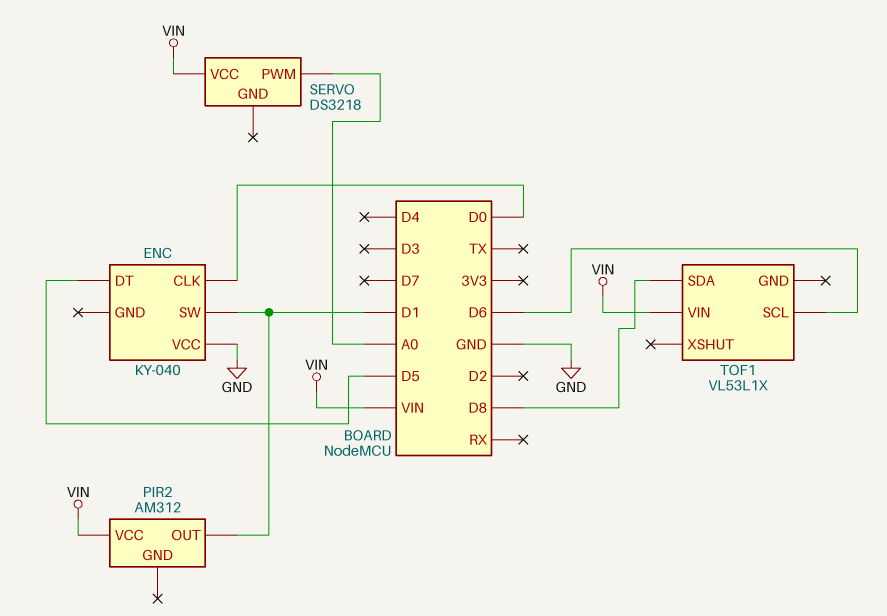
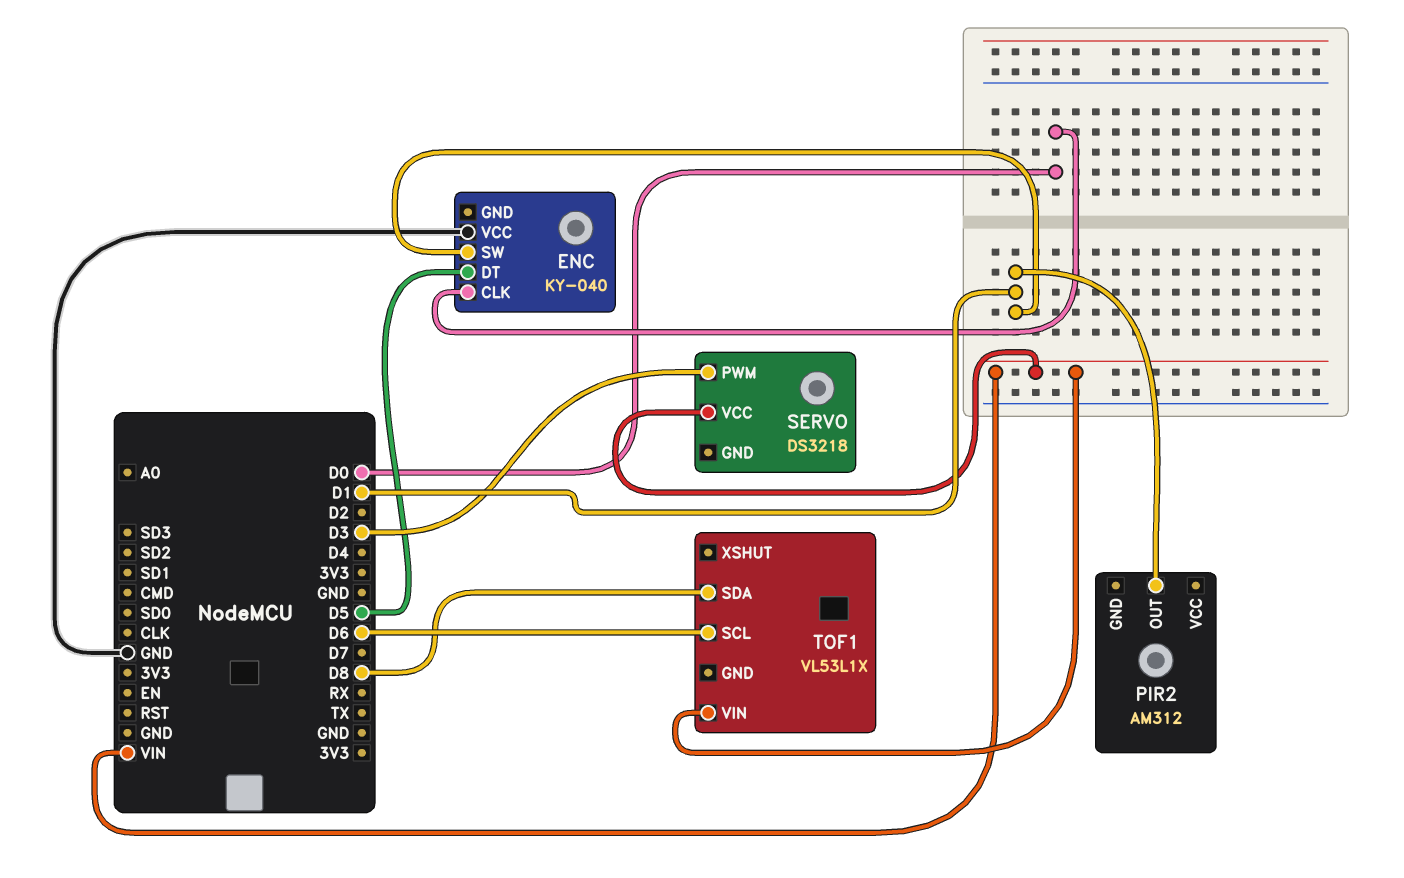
PIR2 pin VCC: VIN -> none
SERVO pin PWM: A0 -> D3

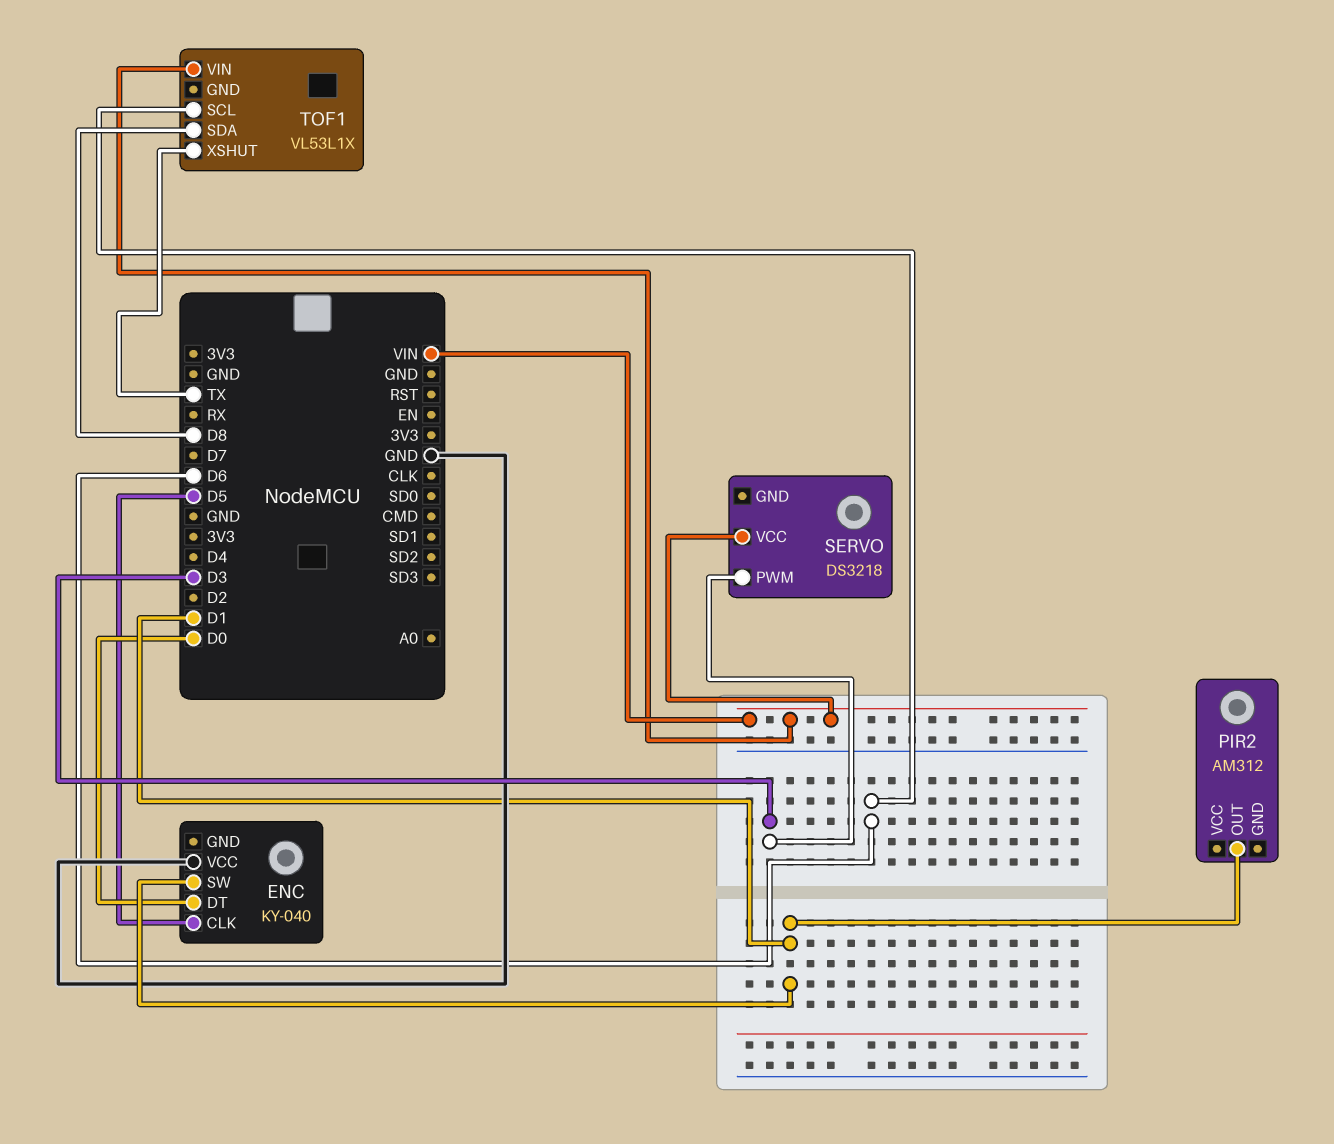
ENC pin CLK: D0 -> D5
ENC pin DT: D5 -> D0
TOF1 pin XSHUT: none -> TX

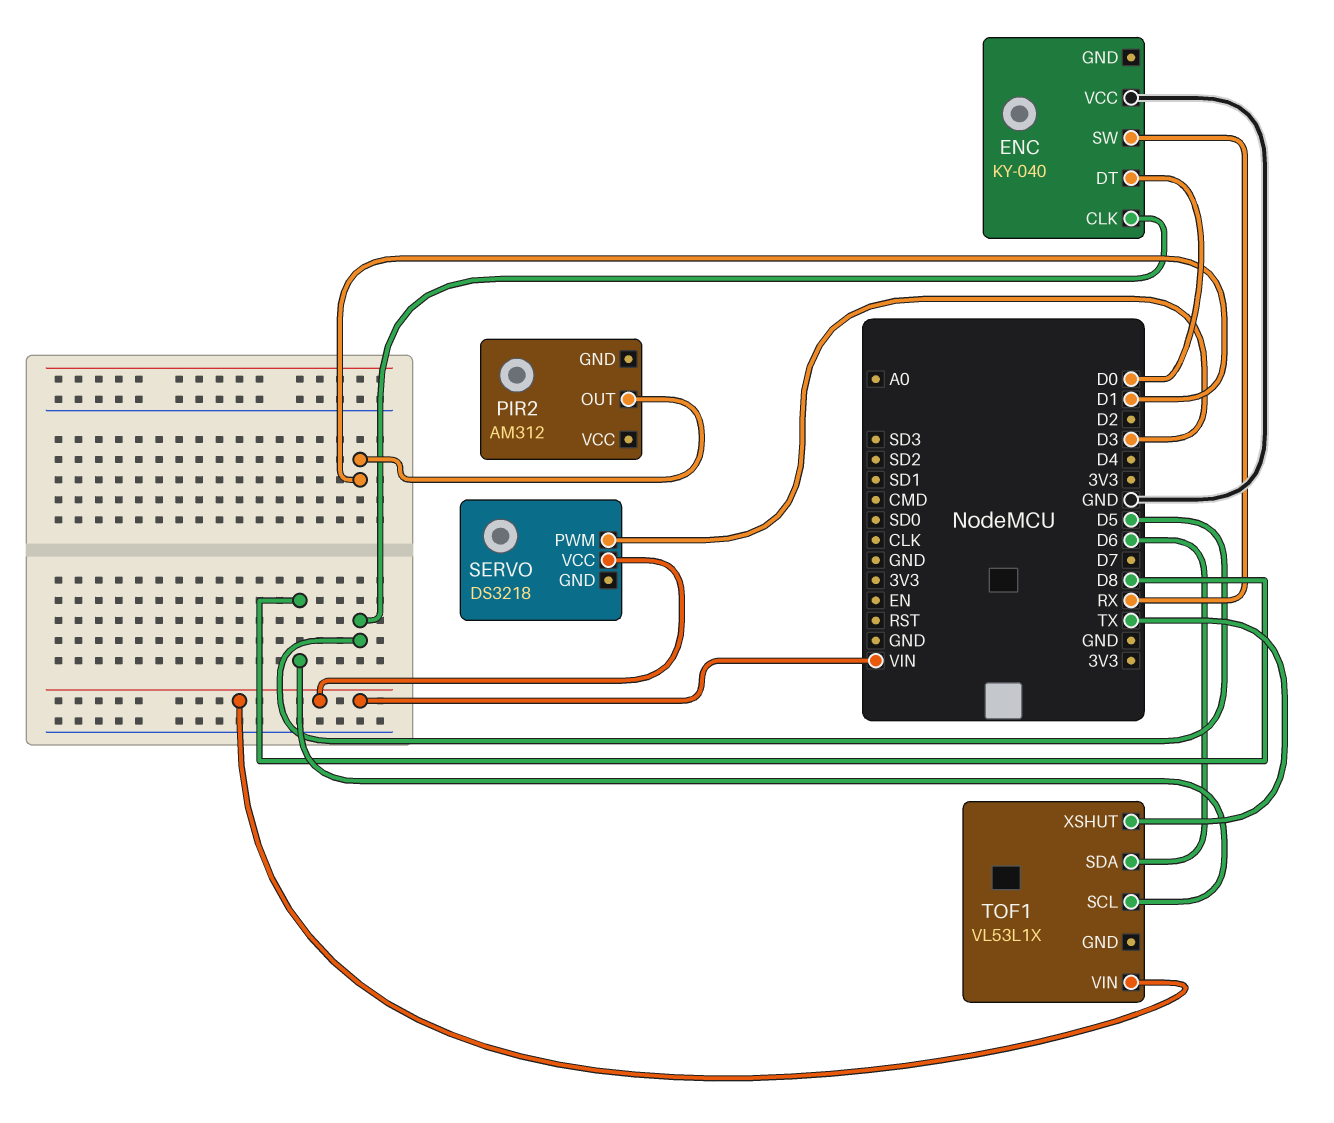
ENC pin SW: D1 -> RX
TOF1 pin SCL: D6 -> D8
TOF1 pin SDA: D8 -> D6

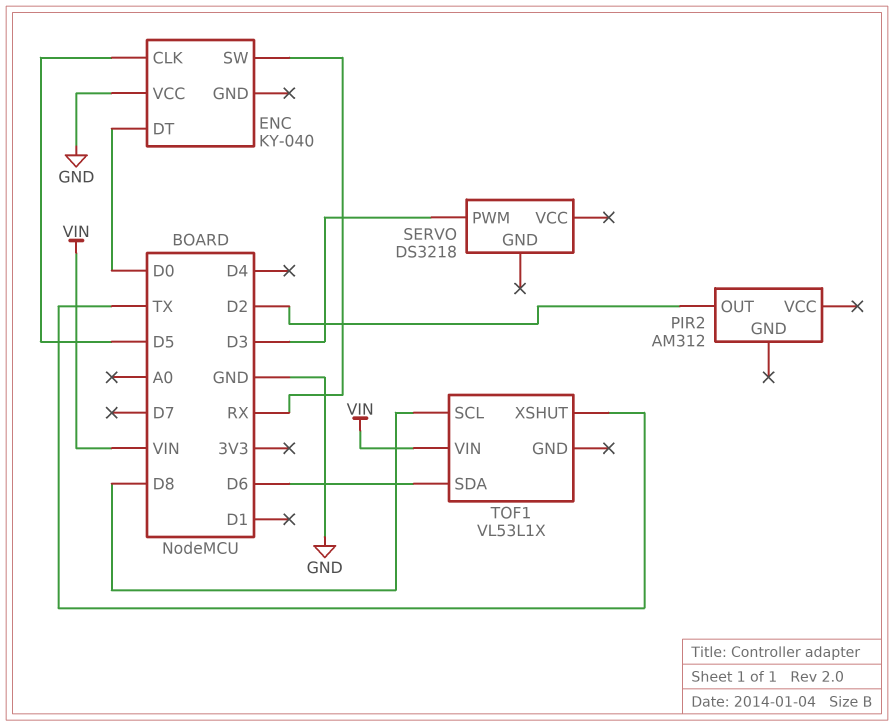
PIR2 pin OUT: D1 -> D2
SERVO pin VCC: VIN -> none

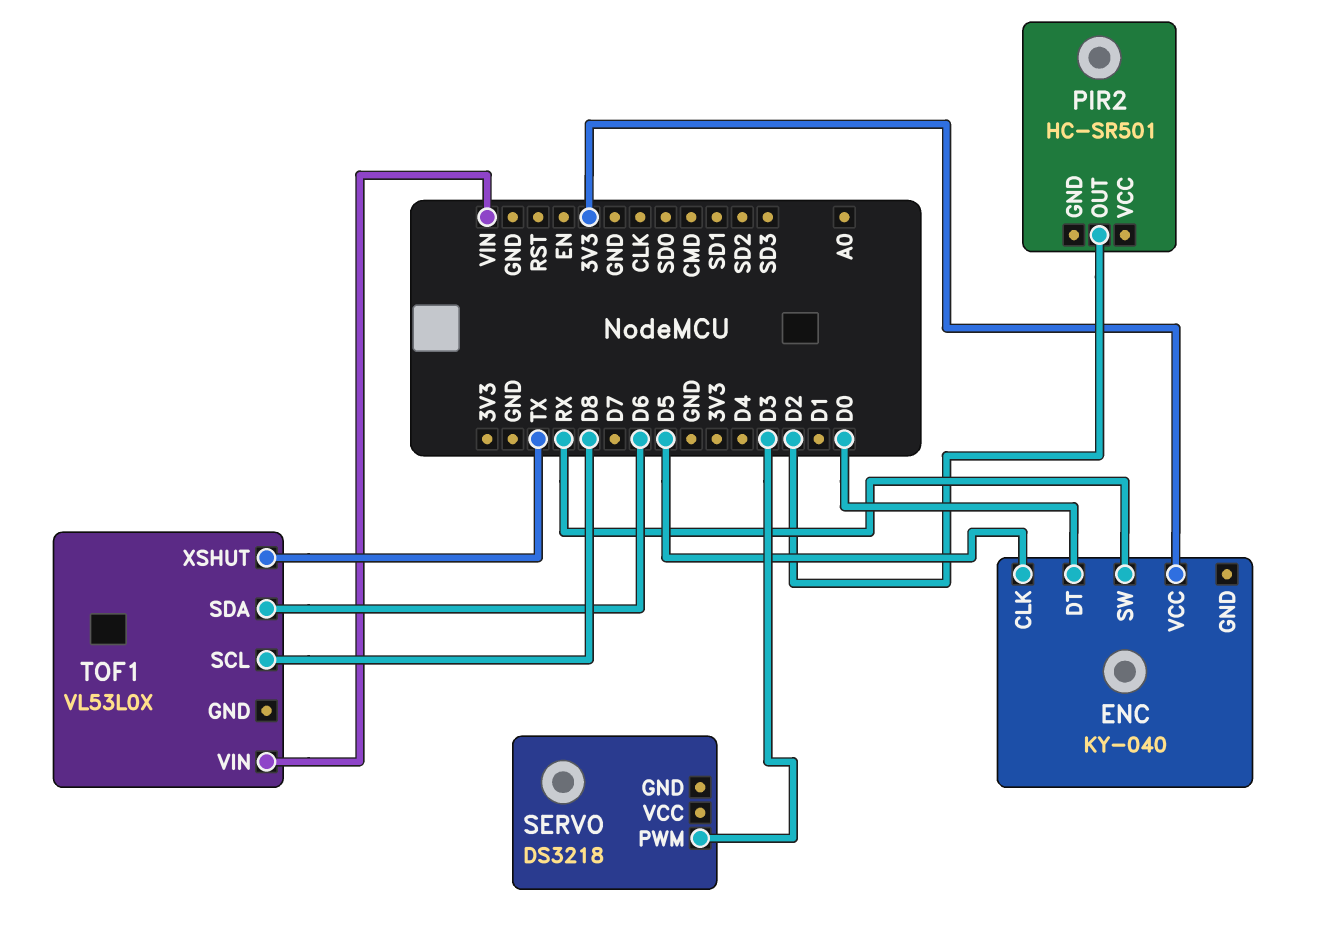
ENC pin VCC: GND -> 3V3
PIR2: AM312 -> HC-SR501
TOF1: VL53L1X -> VL53L0X

